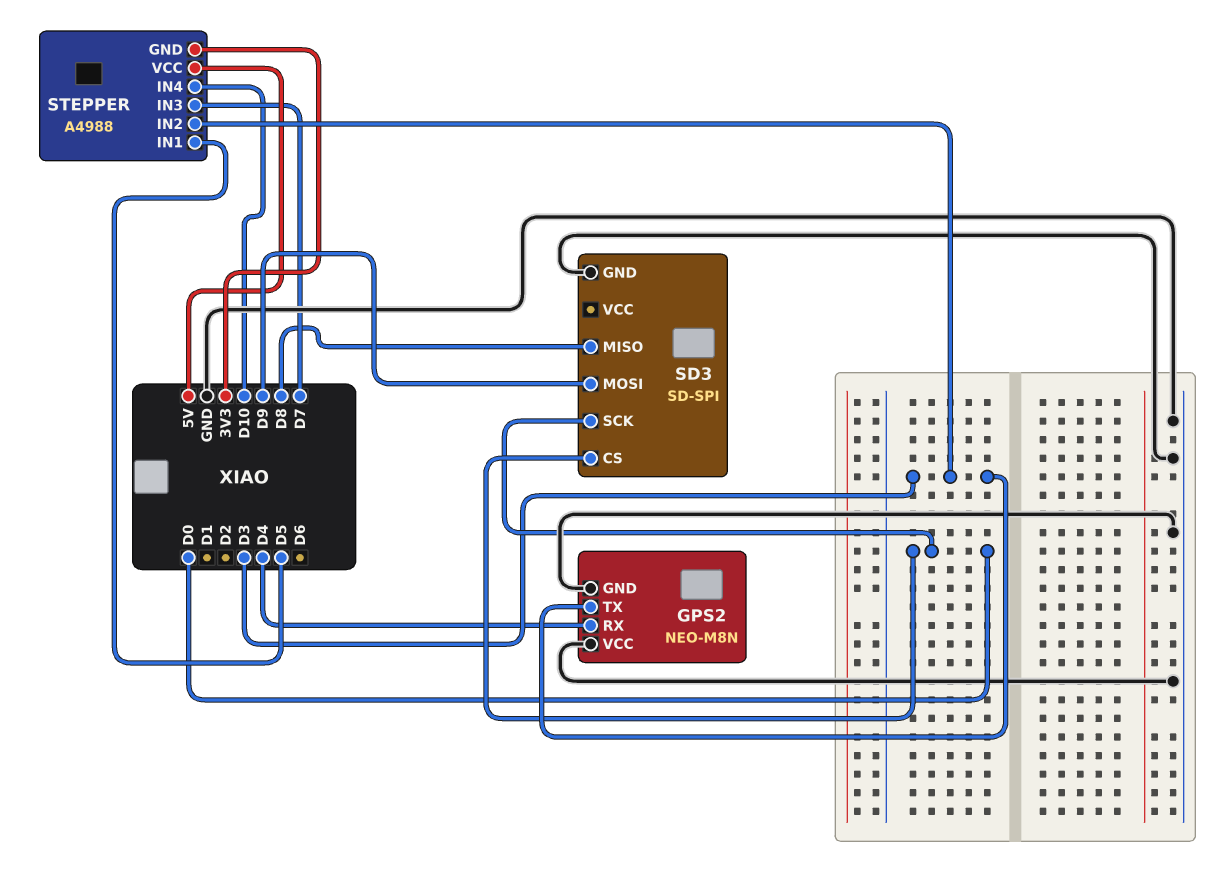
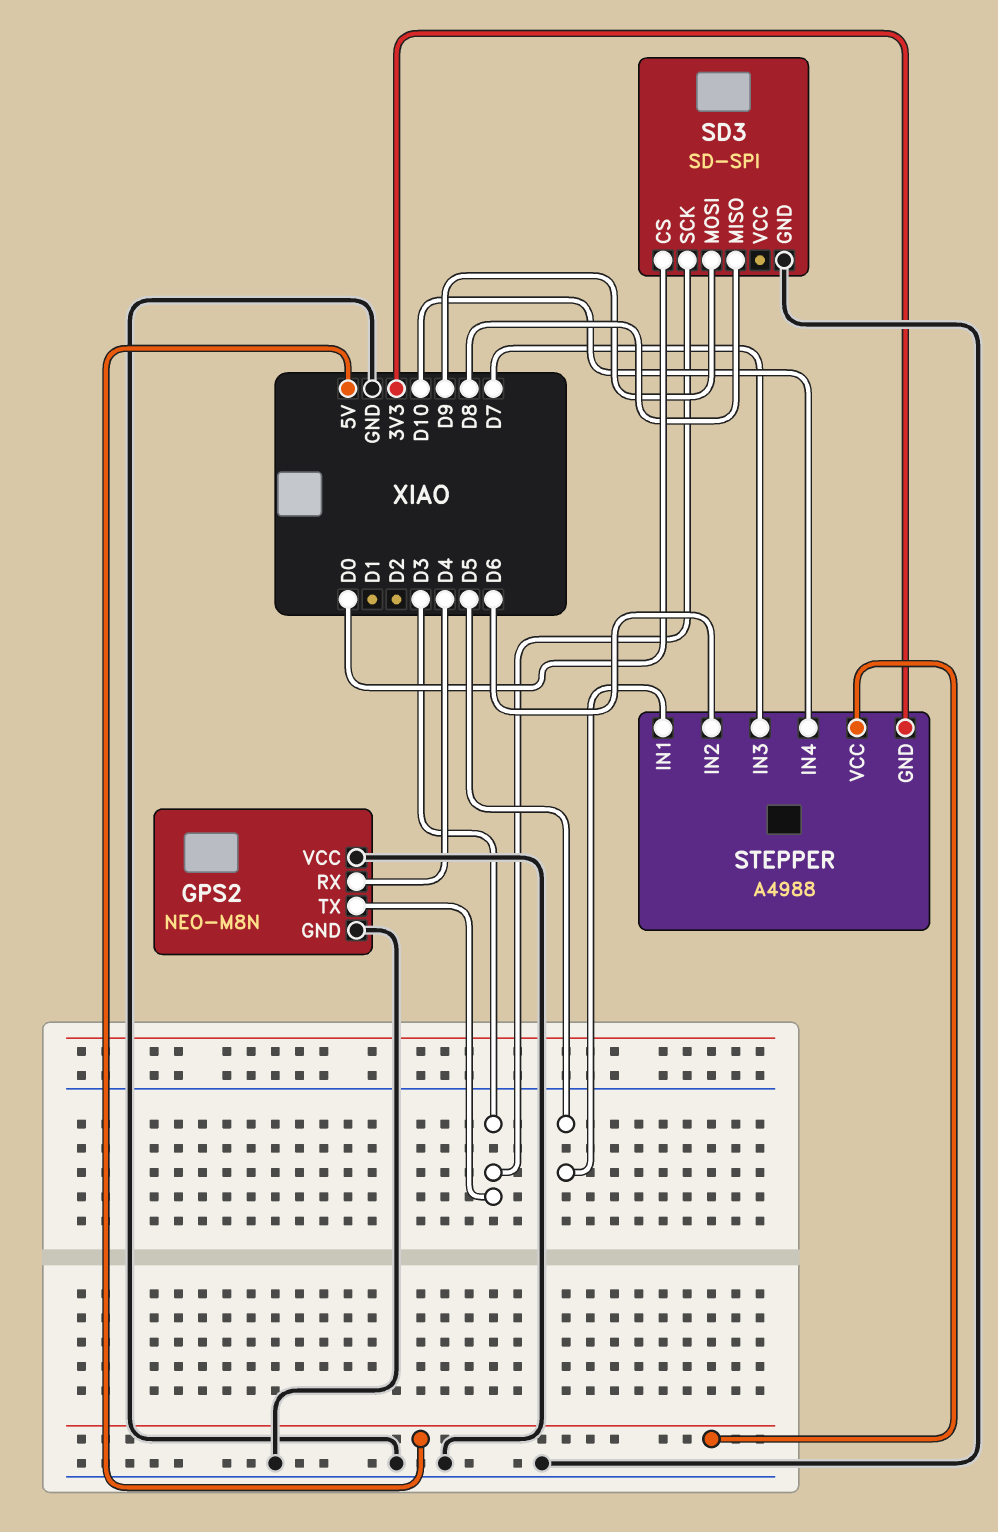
SD3 pin SCK: D0 -> D3
STEPPER pin IN2: D3 -> D6

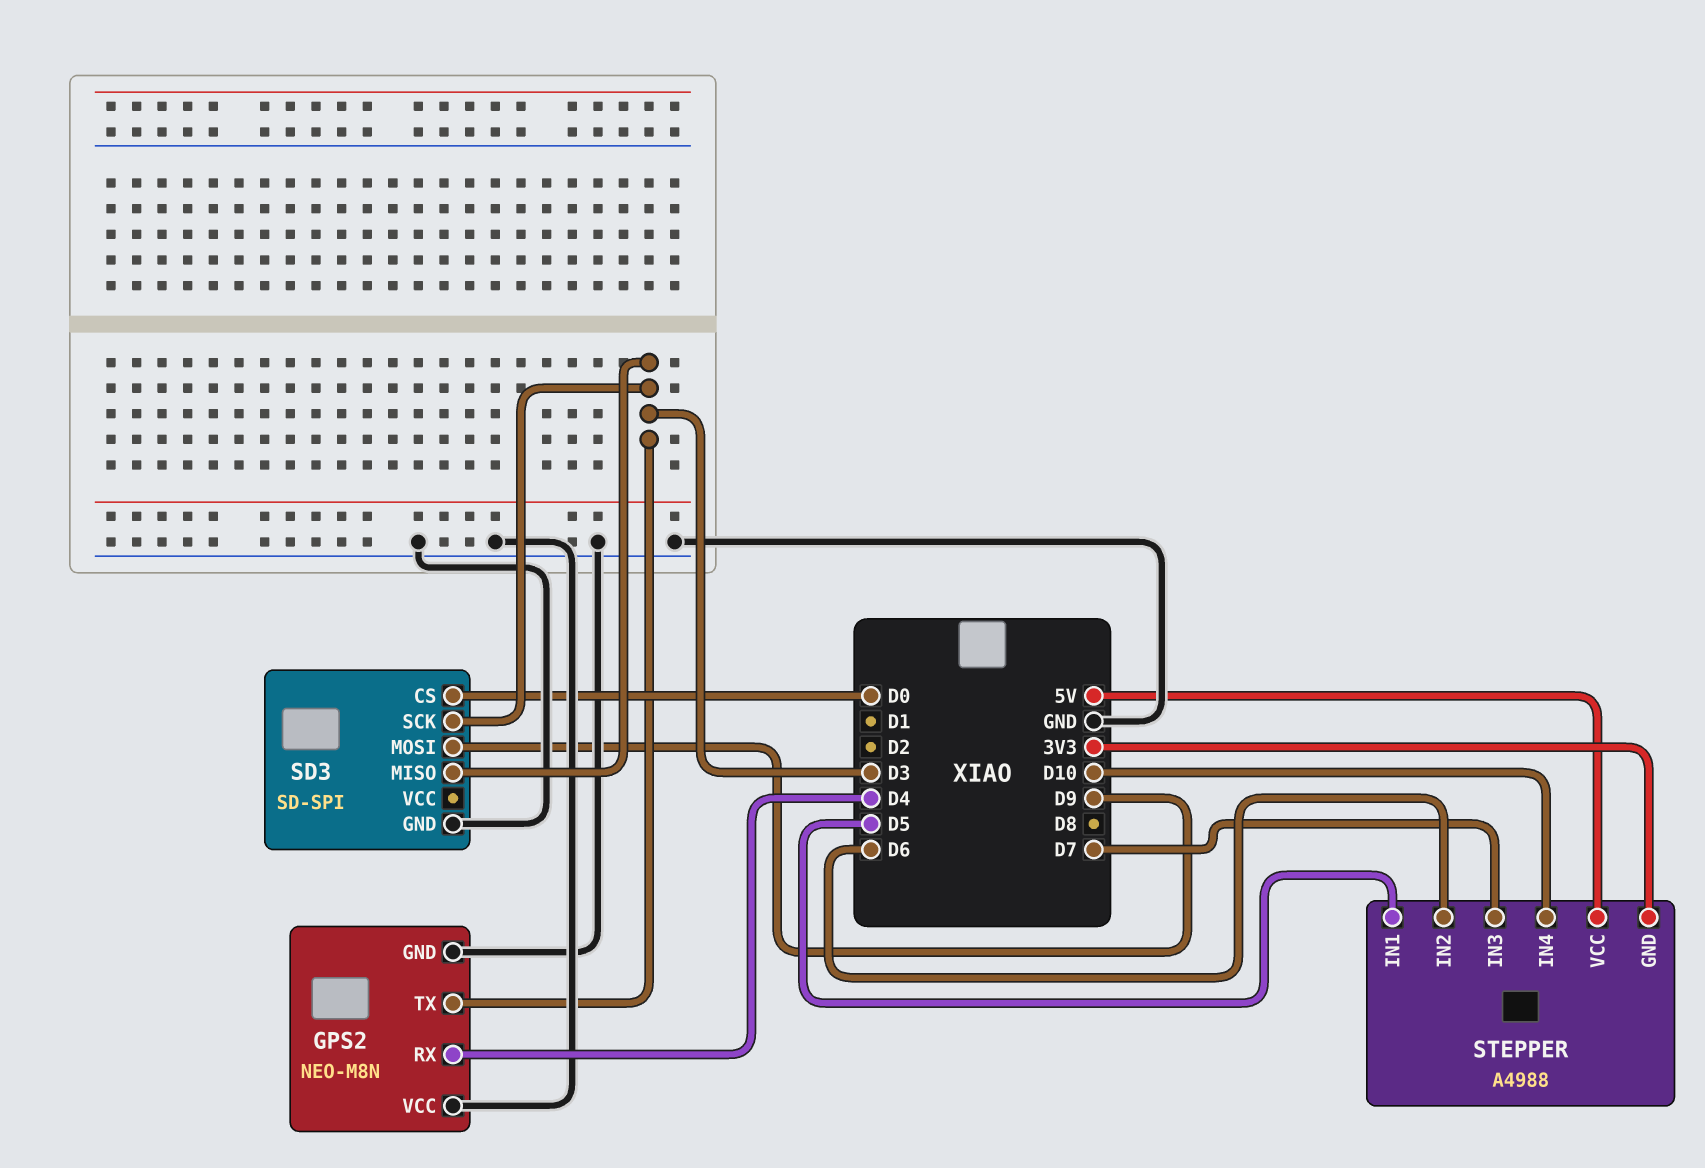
SD3 pin MISO: D8 -> D3

